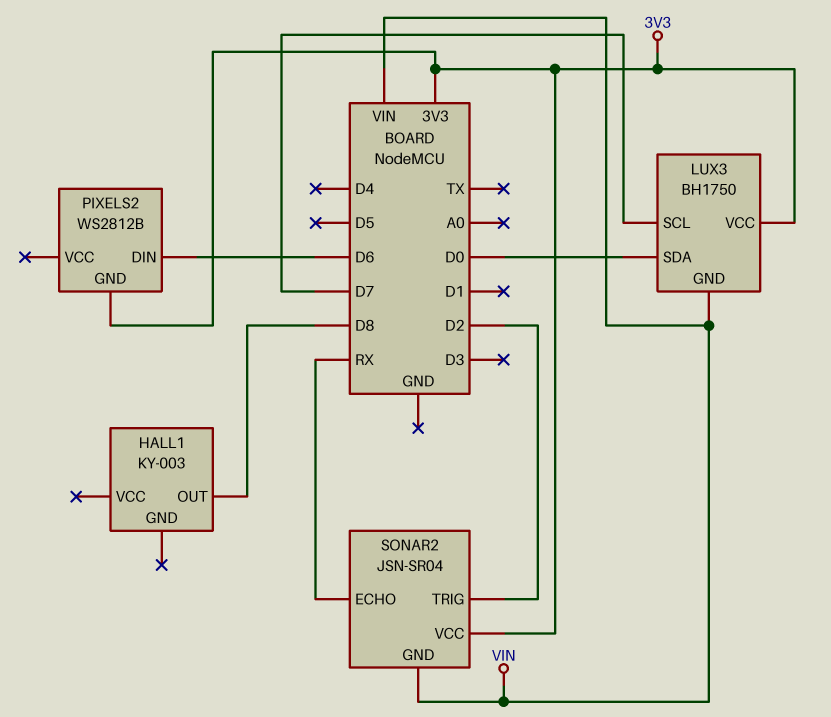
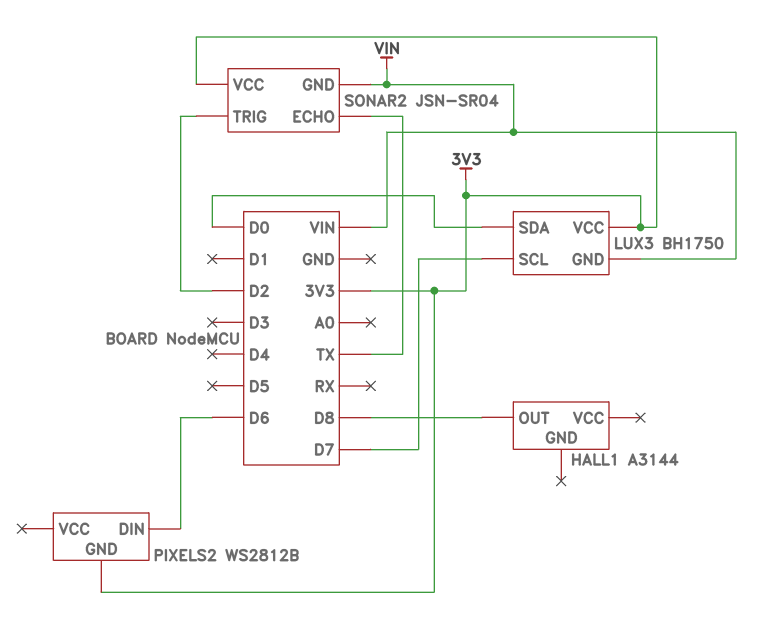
HALL1: KY-003 -> A3144
SONAR2 pin ECHO: RX -> TX

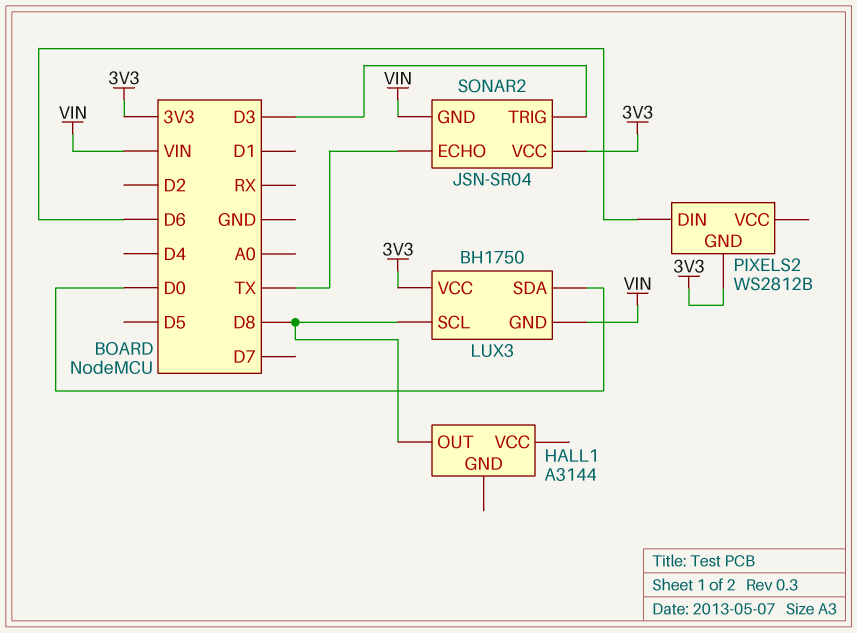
LUX3 pin SCL: D7 -> D8
SONAR2 pin TRIG: D2 -> D3

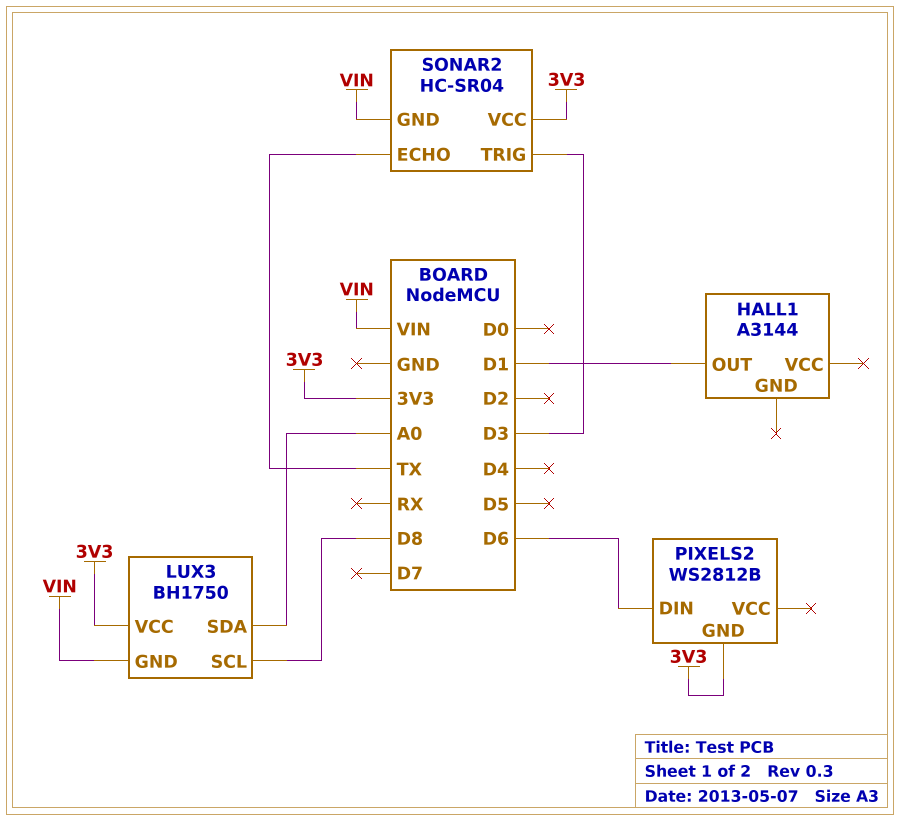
HALL1 pin OUT: D8 -> D1
LUX3 pin SDA: D0 -> A0
SONAR2: JSN-SR04 -> HC-SR04

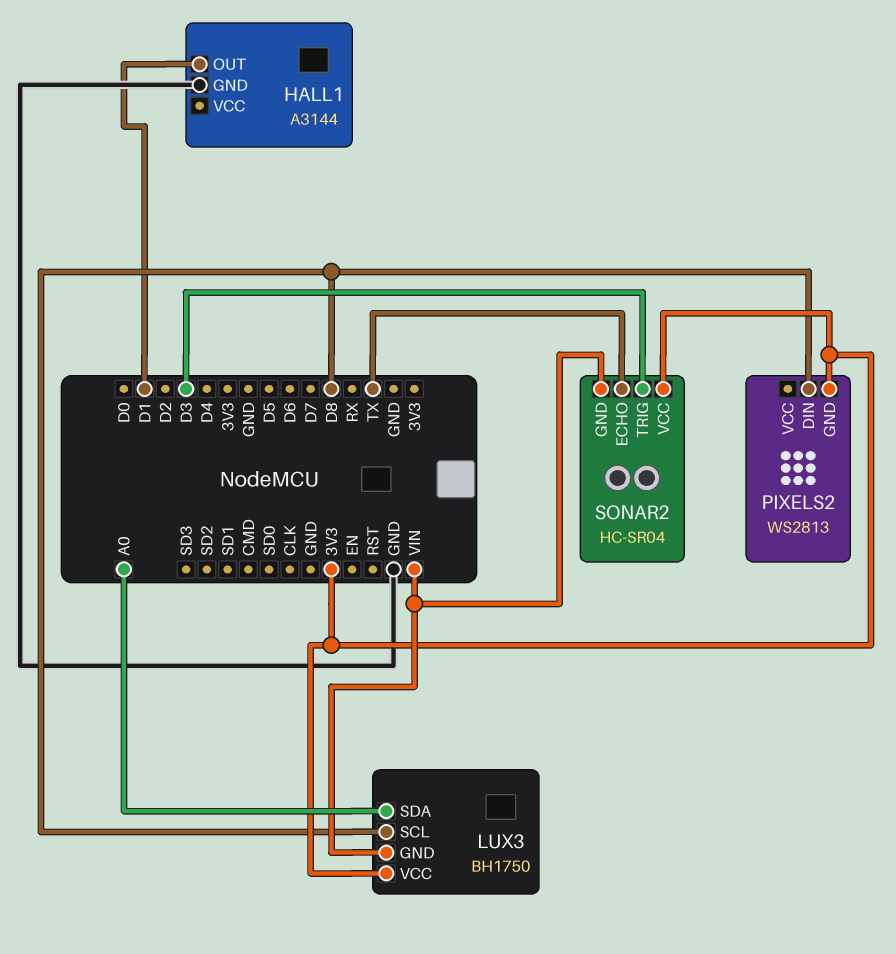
HALL1 pin GND: none -> GND
PIXELS2: WS2812B -> WS2813
PIXELS2 pin DIN: D6 -> D8

